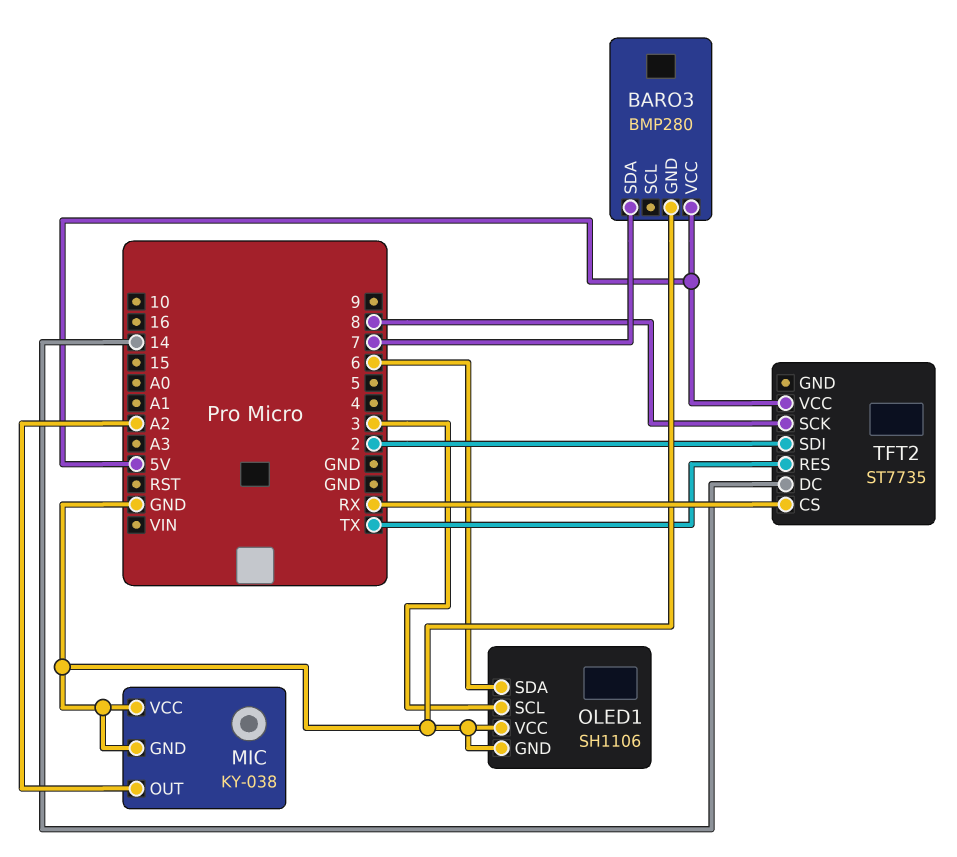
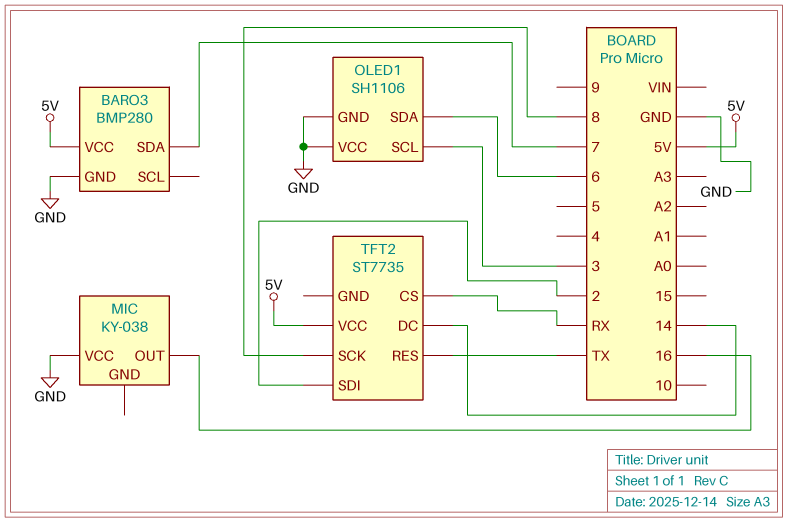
MIC pin GND: GND -> none
MIC pin OUT: A2 -> 16

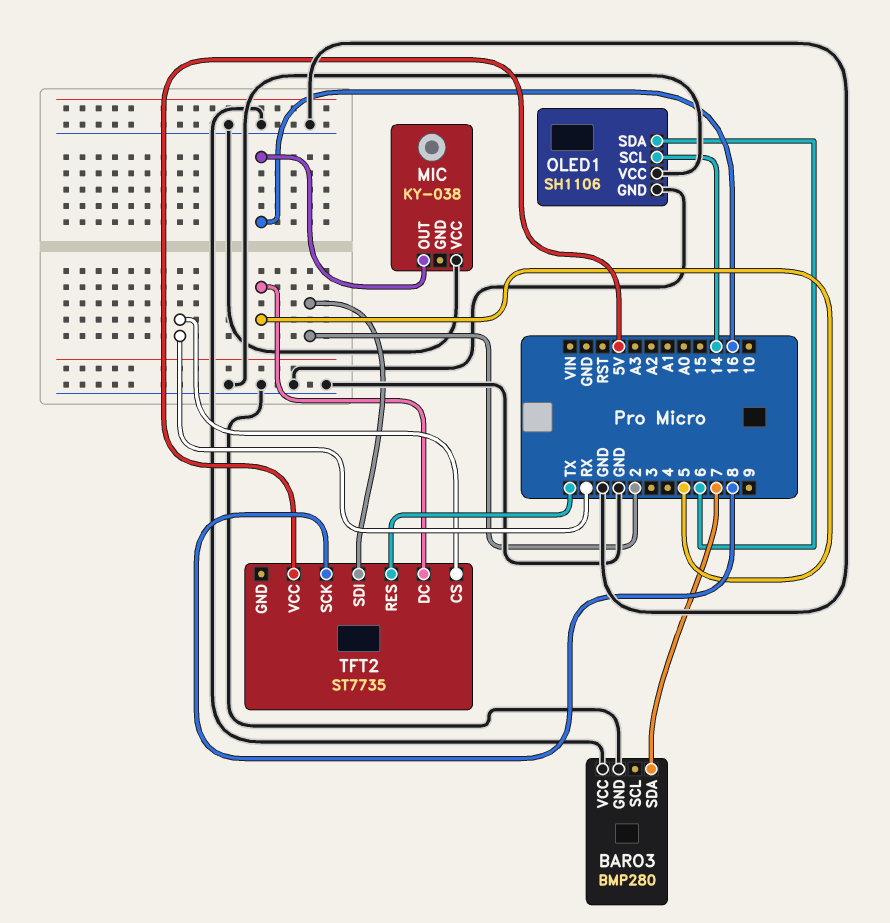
BARO3 pin VCC: 5V -> GND
OLED1 pin SCL: 3 -> 14
TFT2 pin DC: 14 -> 5

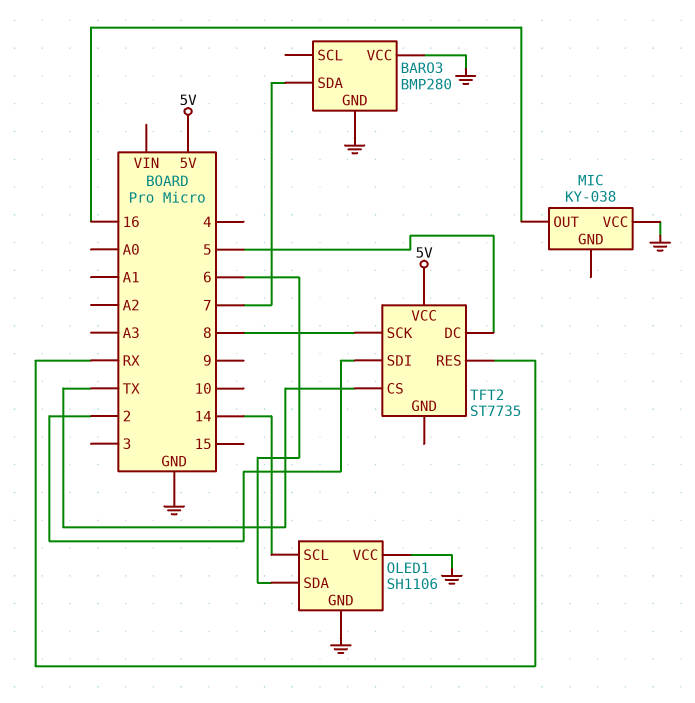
TFT2 pin CS: RX -> TX
TFT2 pin RES: TX -> RX

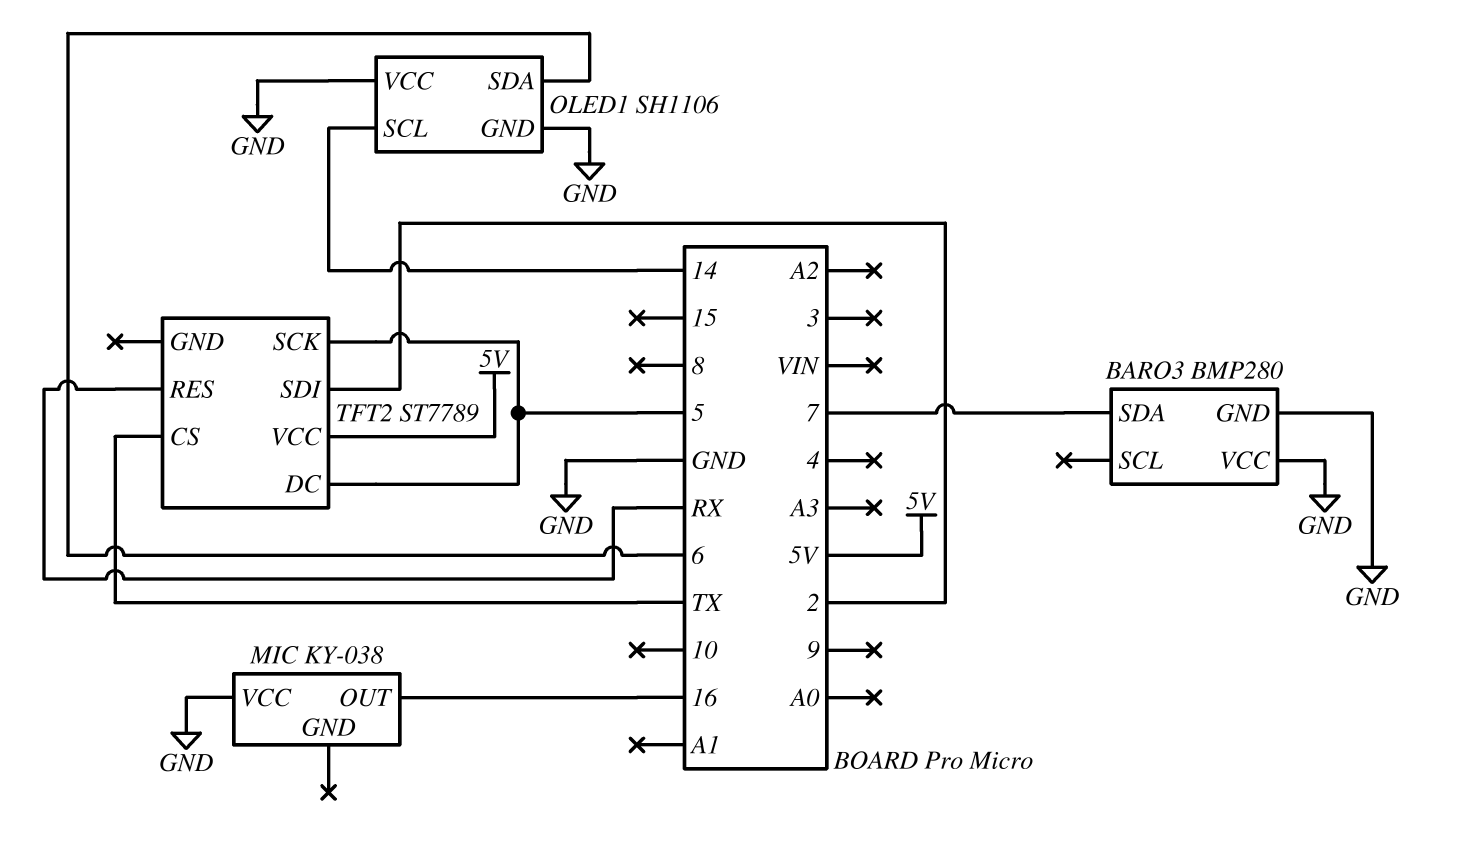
TFT2: ST7735 -> ST7789
TFT2 pin SCK: 8 -> 5

